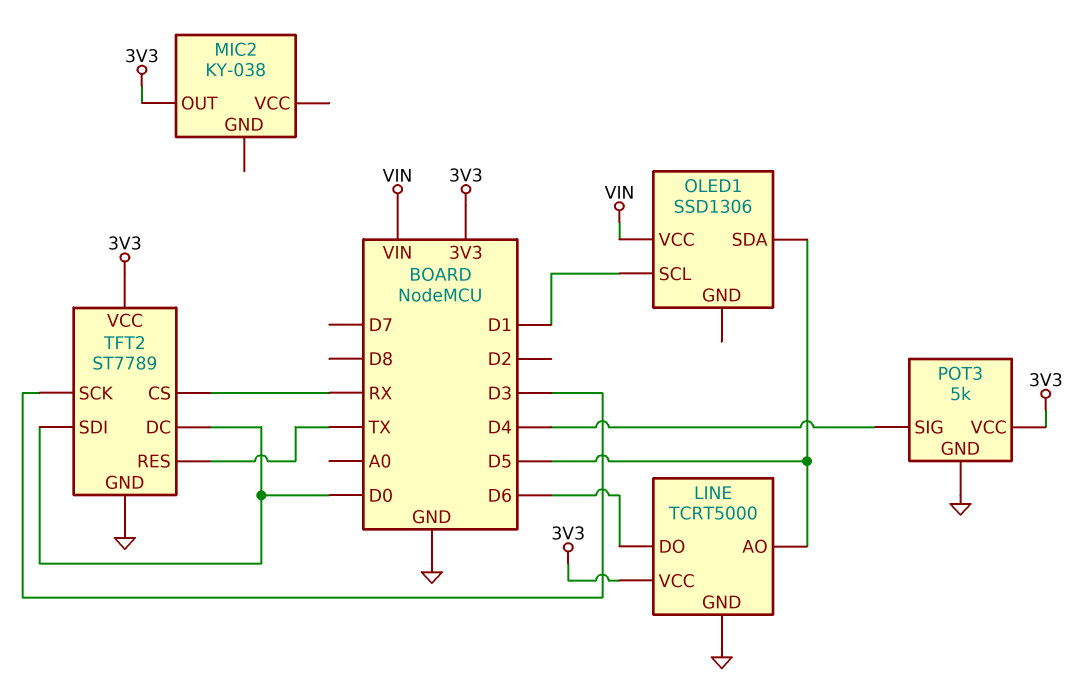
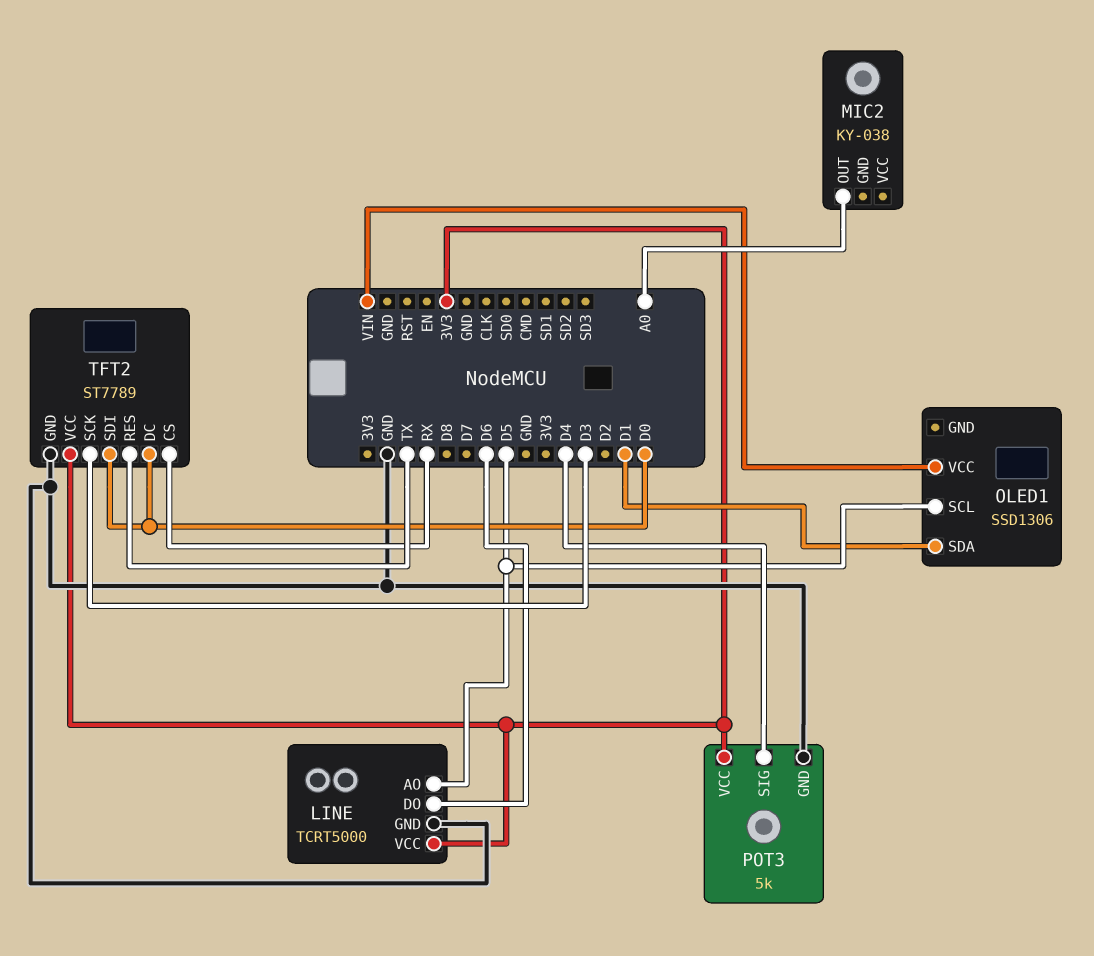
MIC2 pin OUT: 3V3 -> A0
OLED1 pin SCL: D1 -> D5
OLED1 pin SDA: D5 -> D1

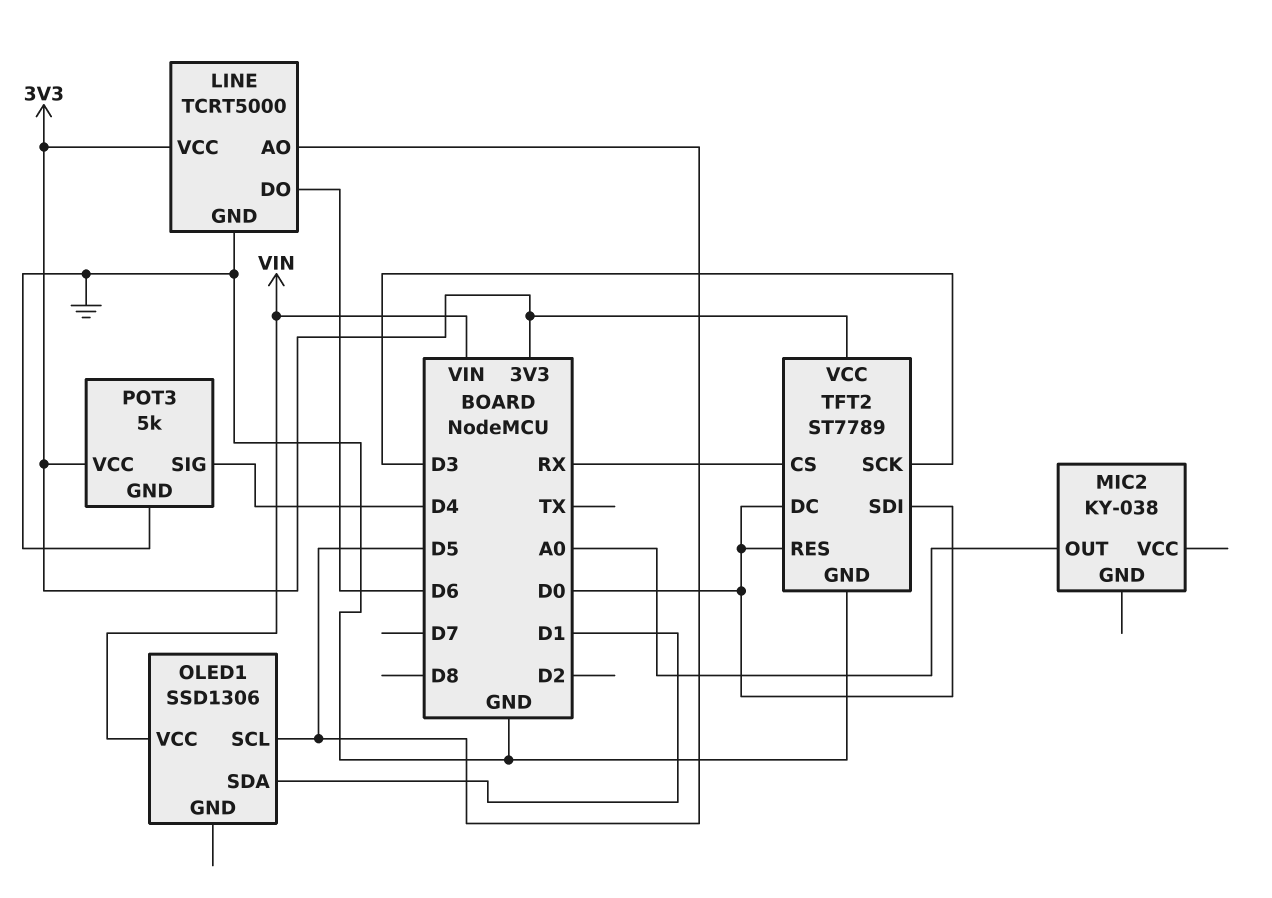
TFT2 pin RES: TX -> D0

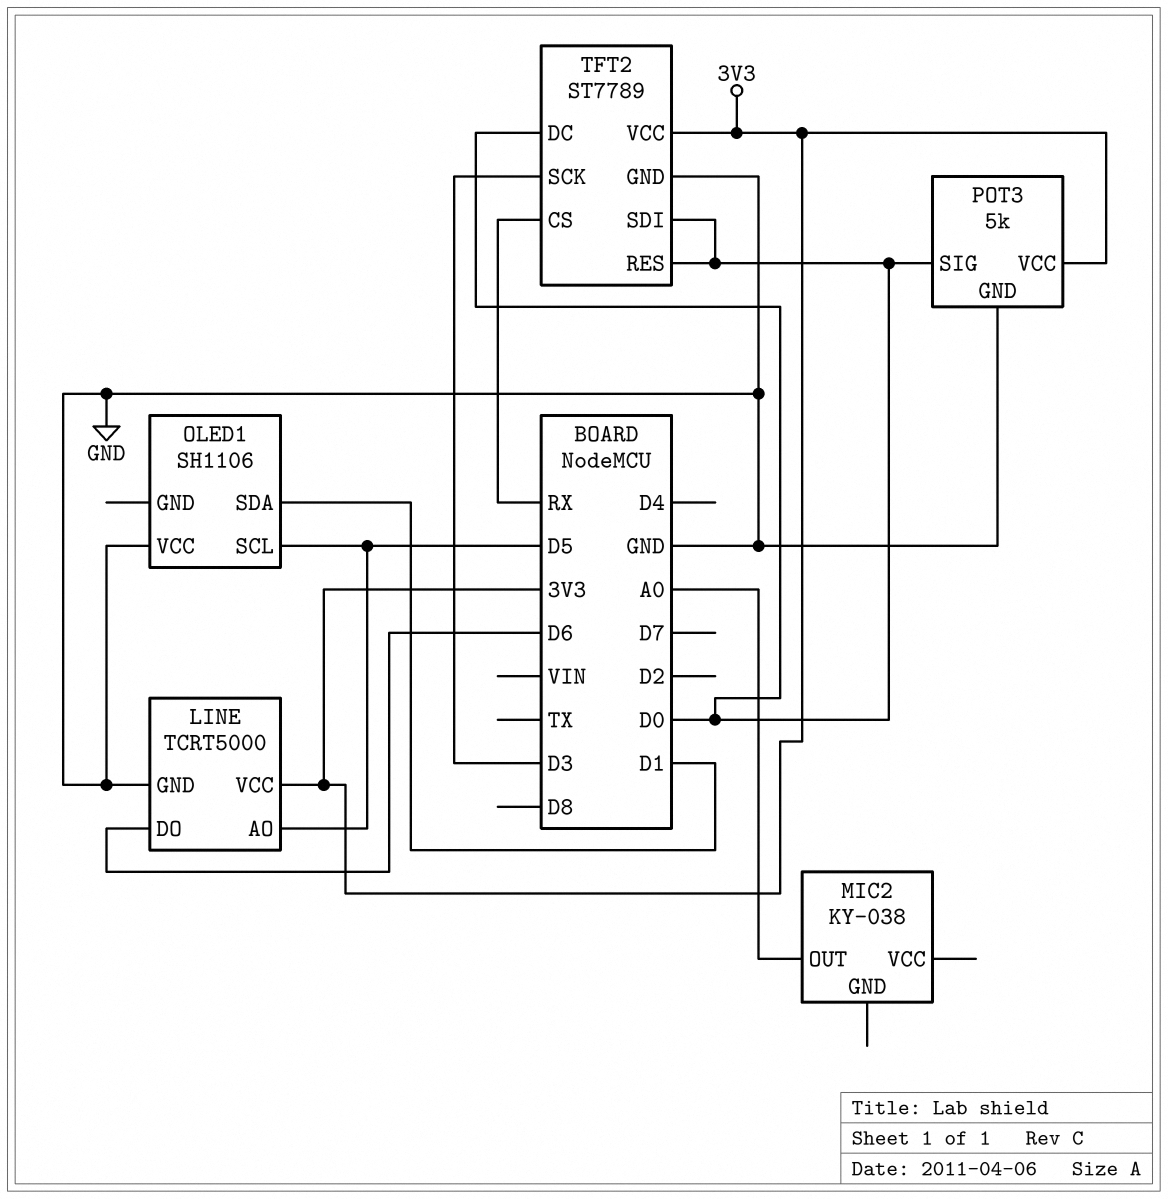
OLED1: SSD1306 -> SH1106
OLED1 pin VCC: VIN -> GND
POT3 pin SIG: D4 -> D0

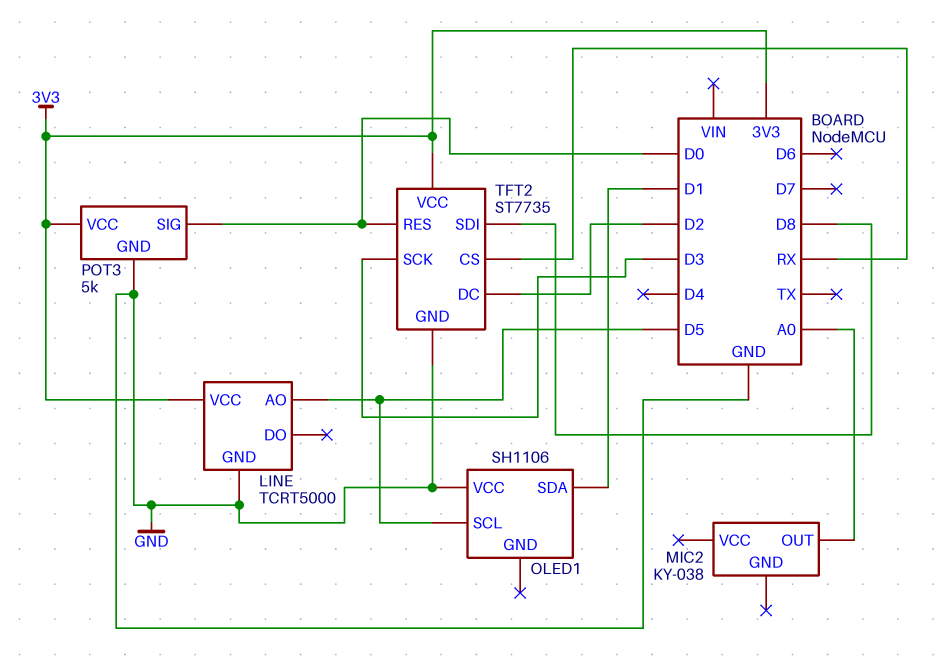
LINE pin DO: D6 -> none
TFT2: ST7789 -> ST7735
TFT2 pin DC: D0 -> D2
TFT2 pin SDI: D0 -> D8

